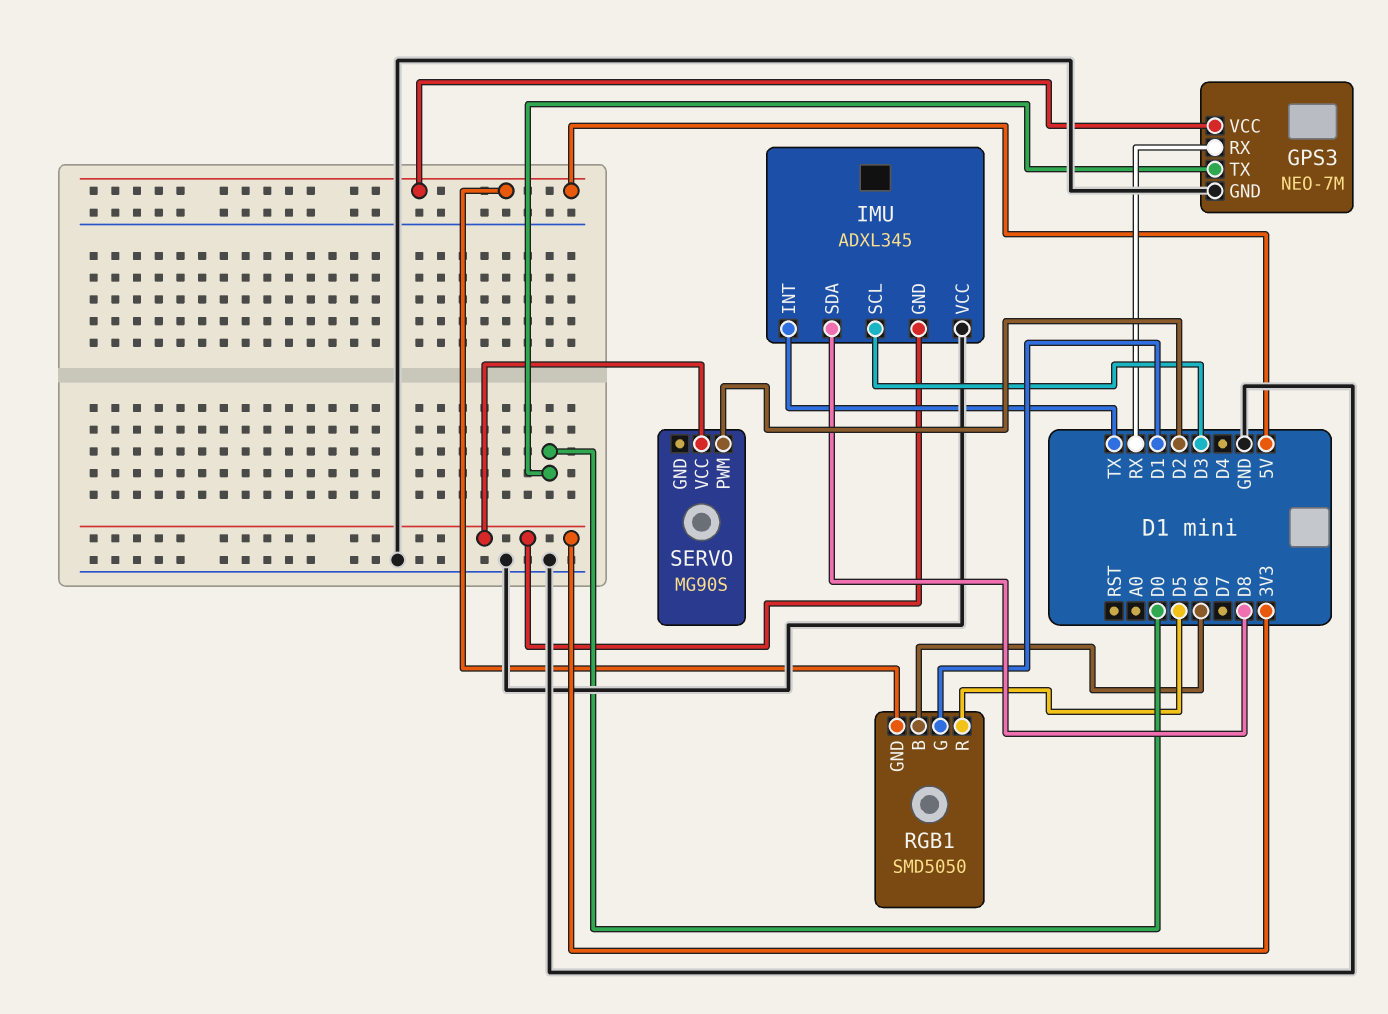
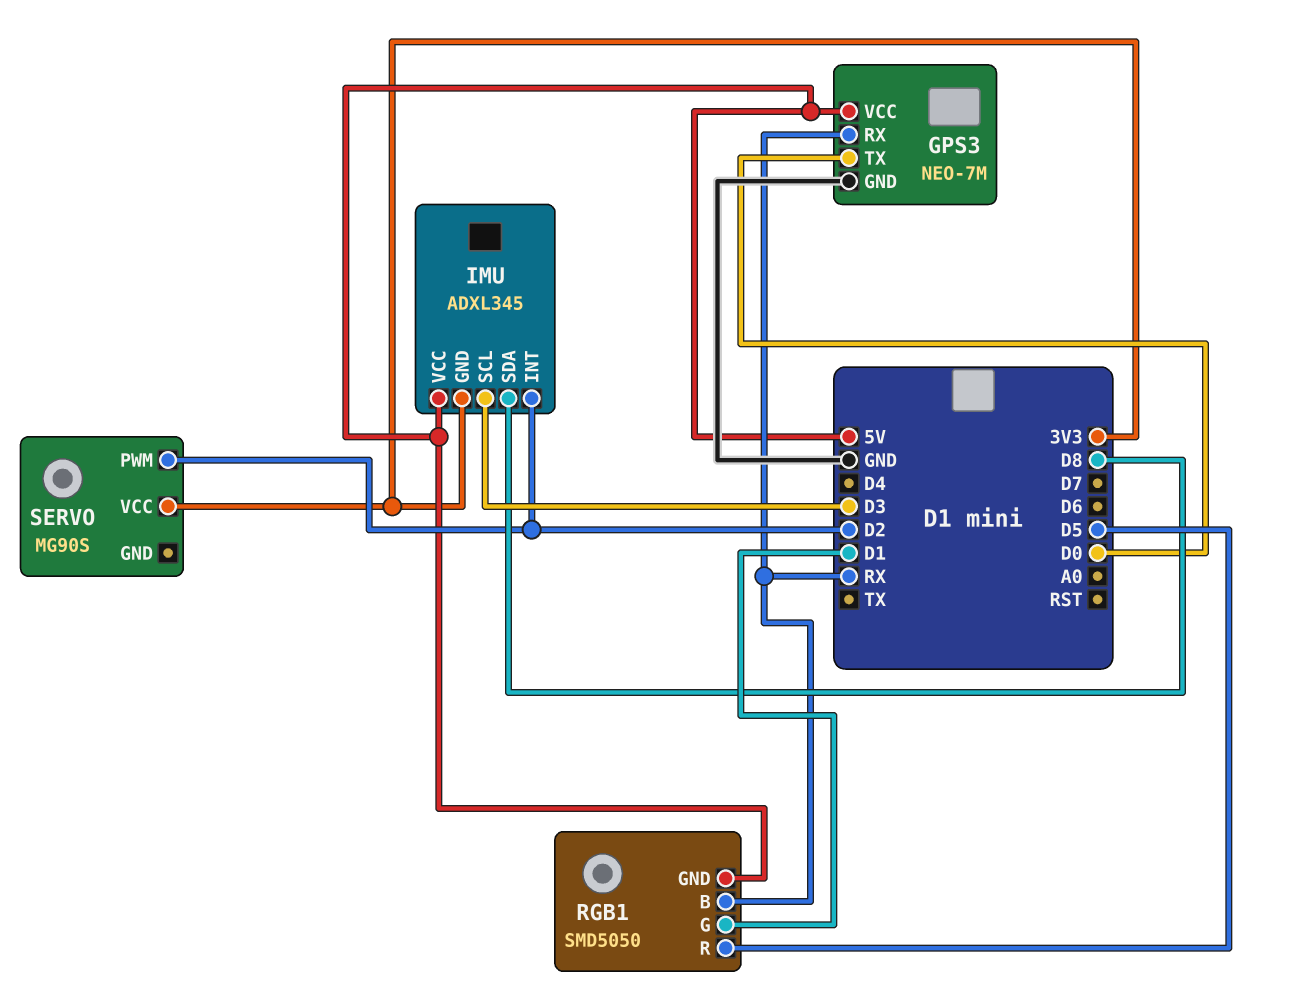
IMU pin INT: TX -> D2
IMU pin VCC: GND -> 5V
RGB1 pin B: D6 -> RX

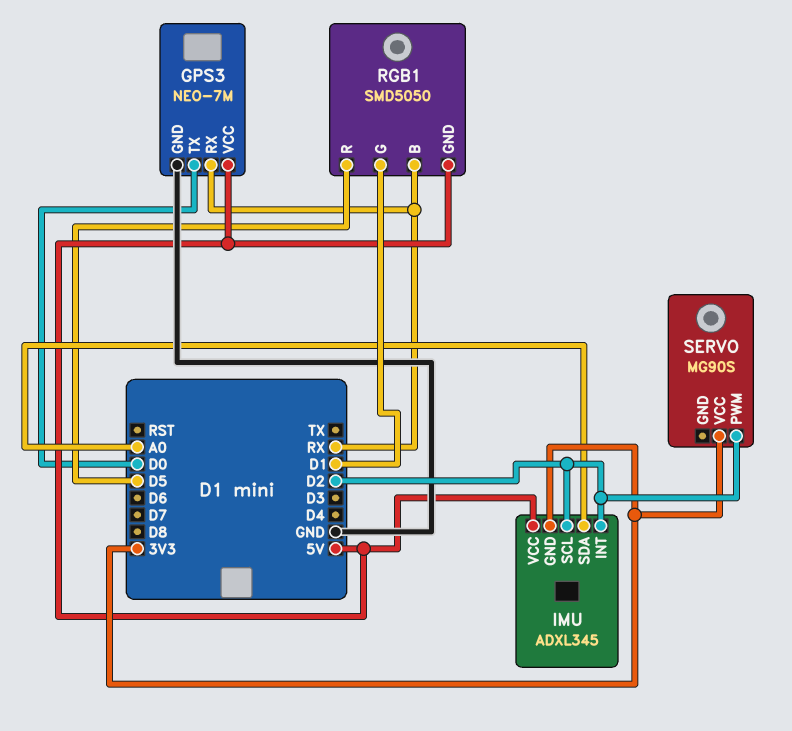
IMU pin SCL: D3 -> D2
IMU pin SDA: D8 -> A0

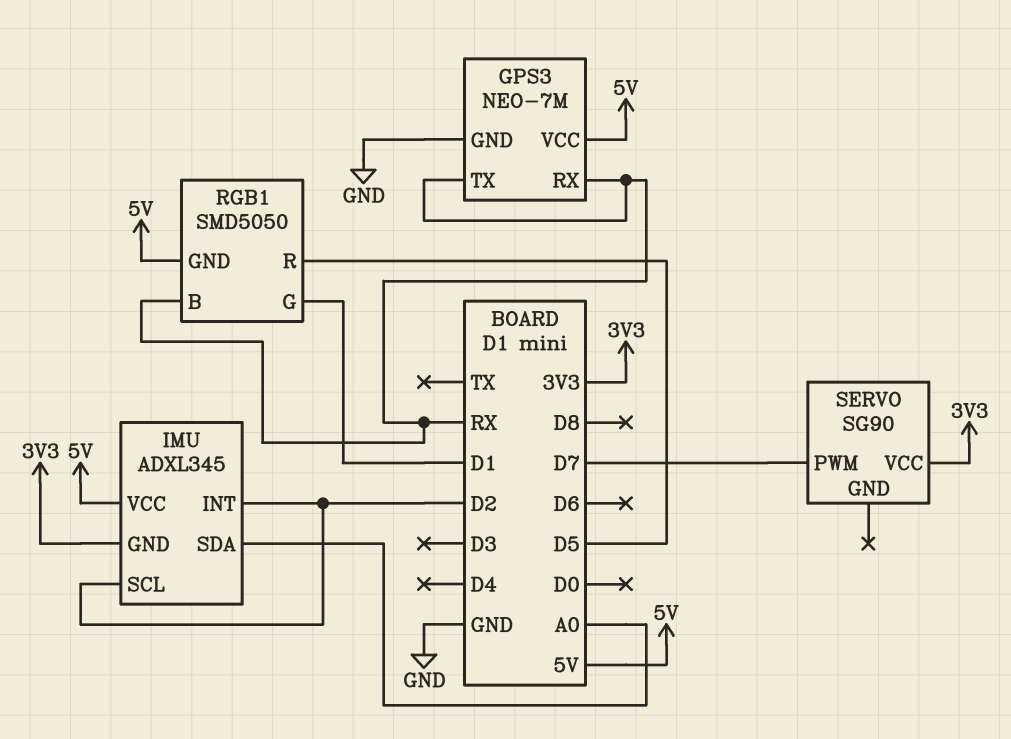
GPS3 pin TX: D0 -> RX
SERVO: MG90S -> SG90
SERVO pin PWM: D2 -> D7

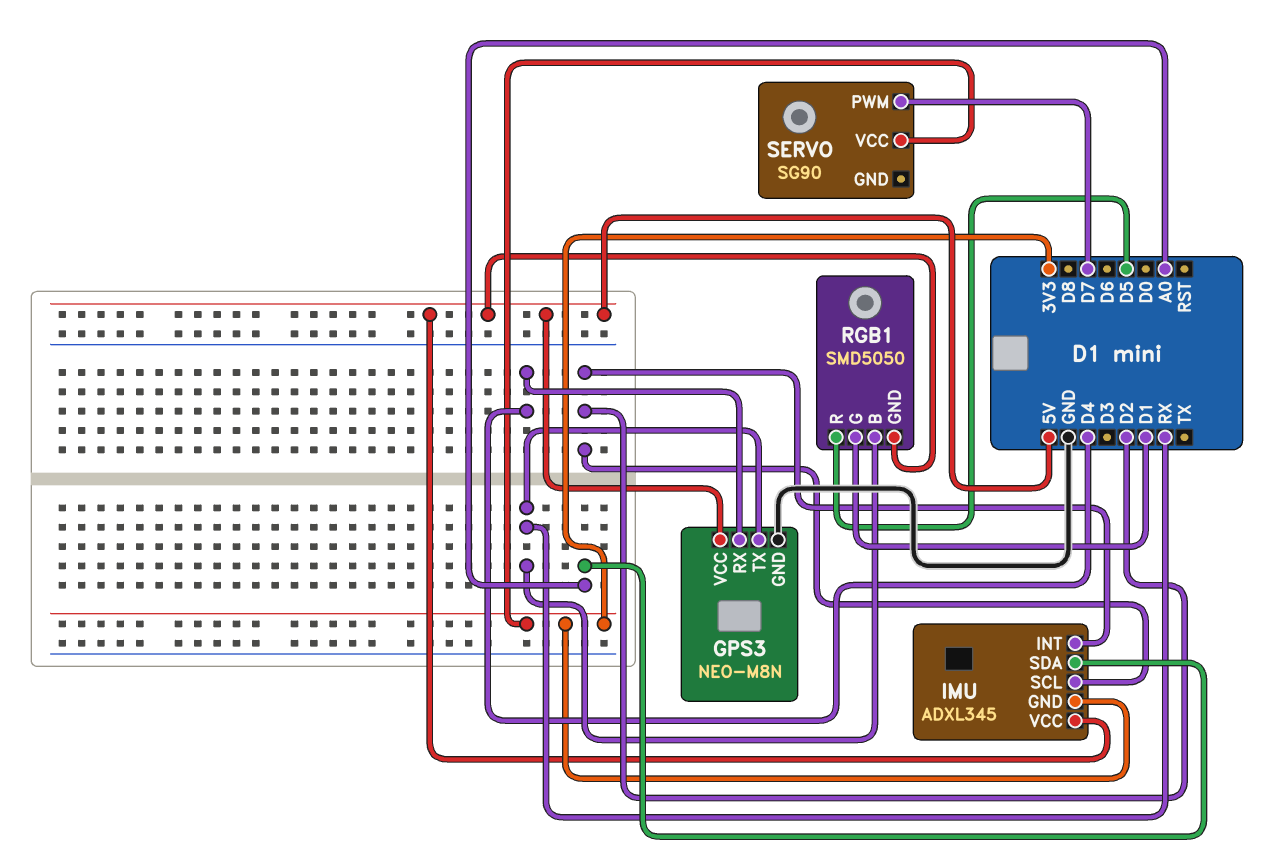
GPS3: NEO-7M -> NEO-M8N
GPS3 pin RX: RX -> D4

